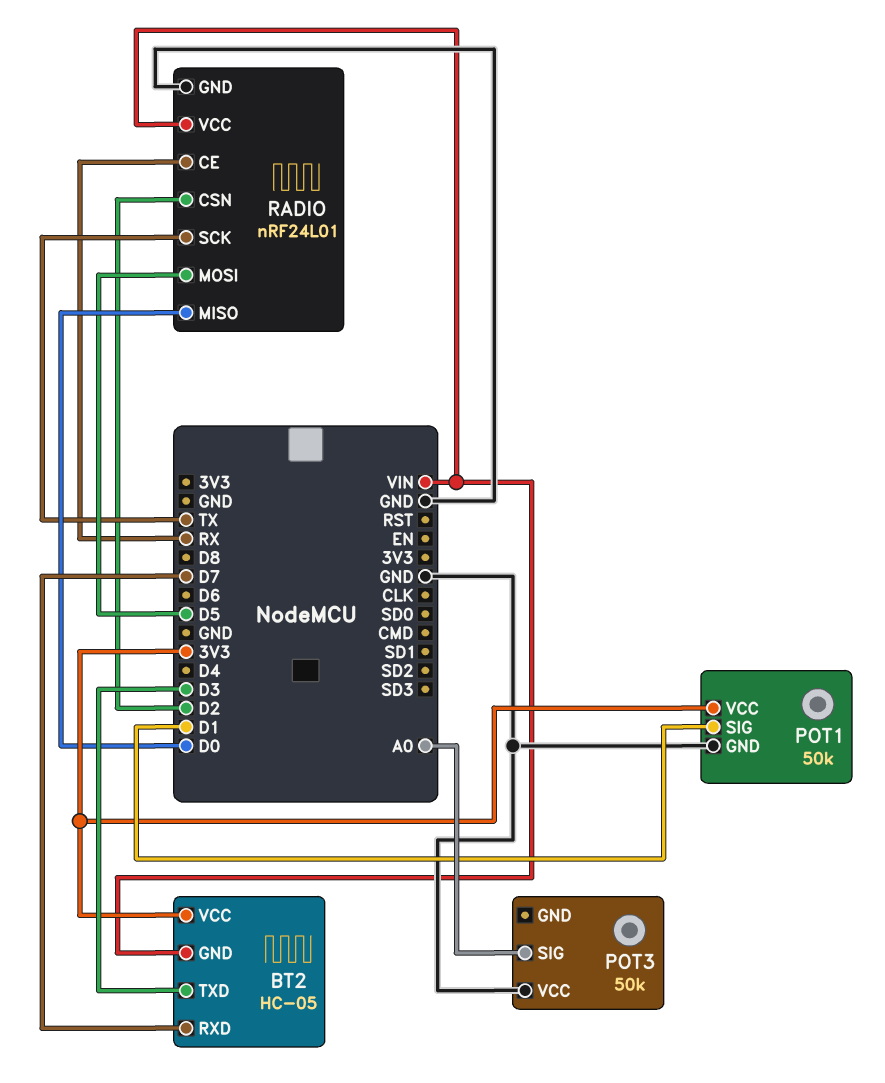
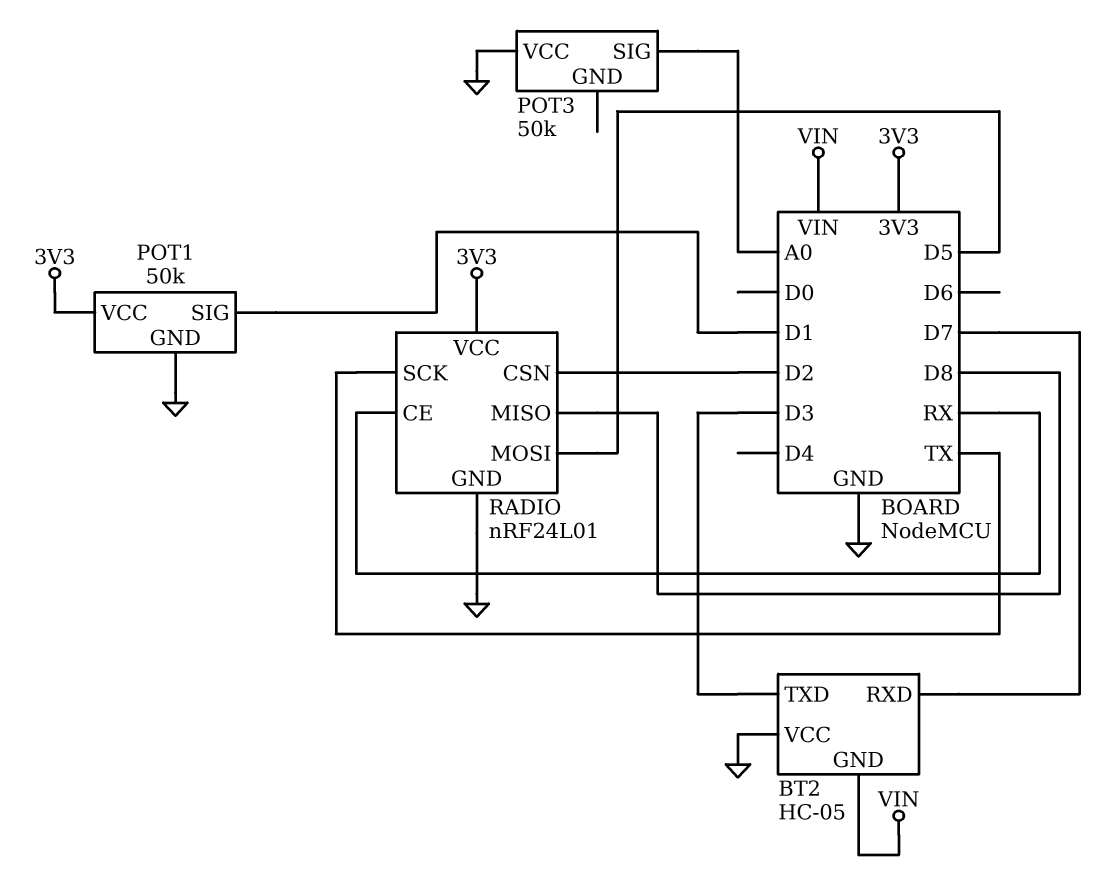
BT2 pin VCC: 3V3 -> GND
RADIO pin MISO: D0 -> D8
RADIO pin VCC: VIN -> 3V3

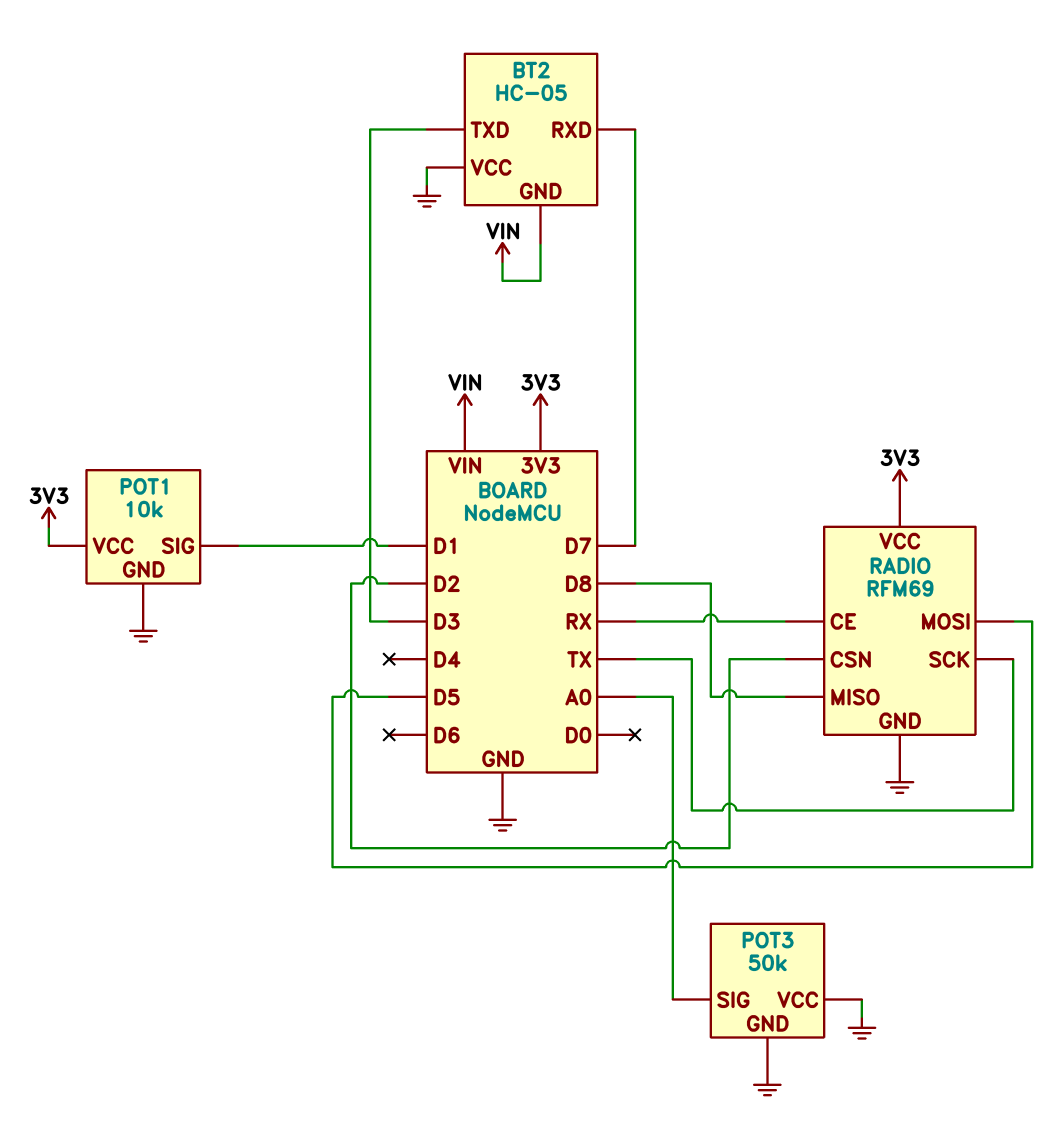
POT1: 50k -> 10k
POT3 pin GND: none -> GND
RADIO: nRF24L01 -> RFM69

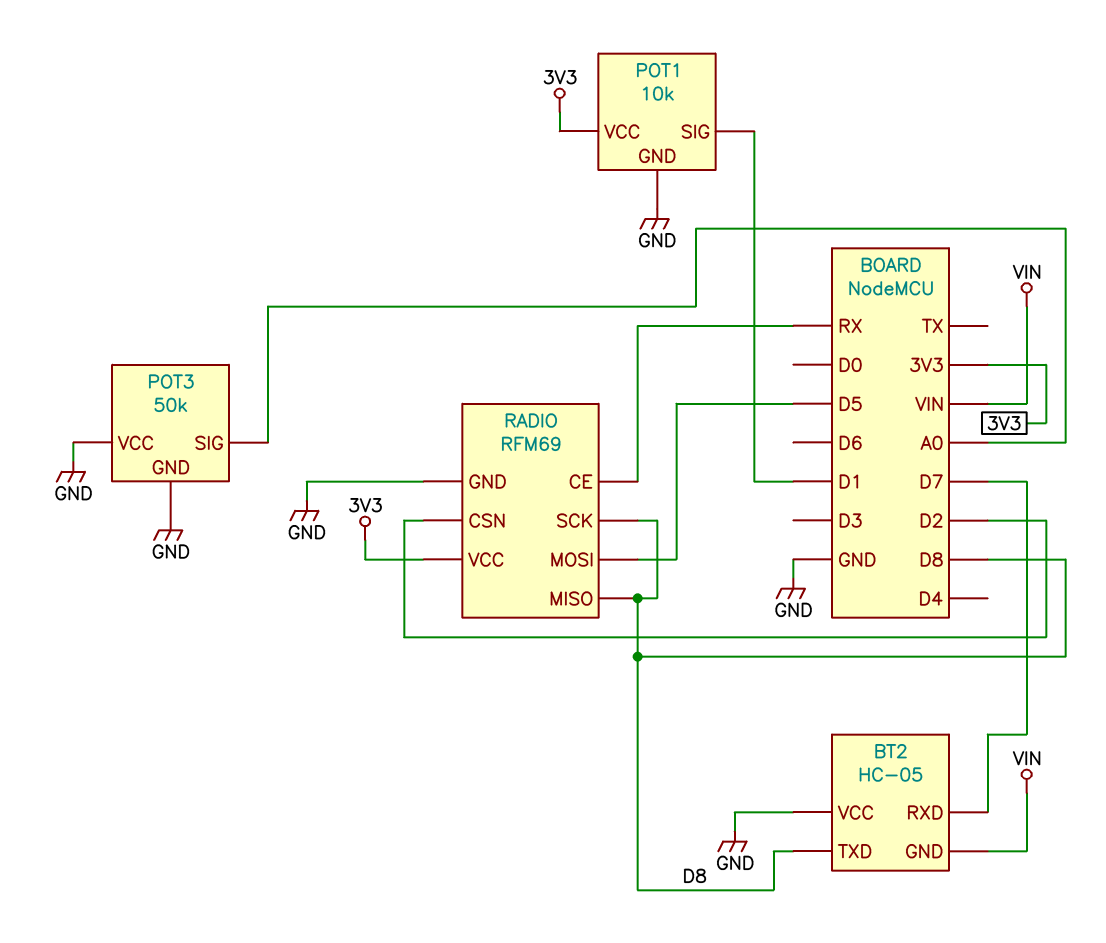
BT2 pin TXD: D3 -> D8
RADIO pin SCK: TX -> D8

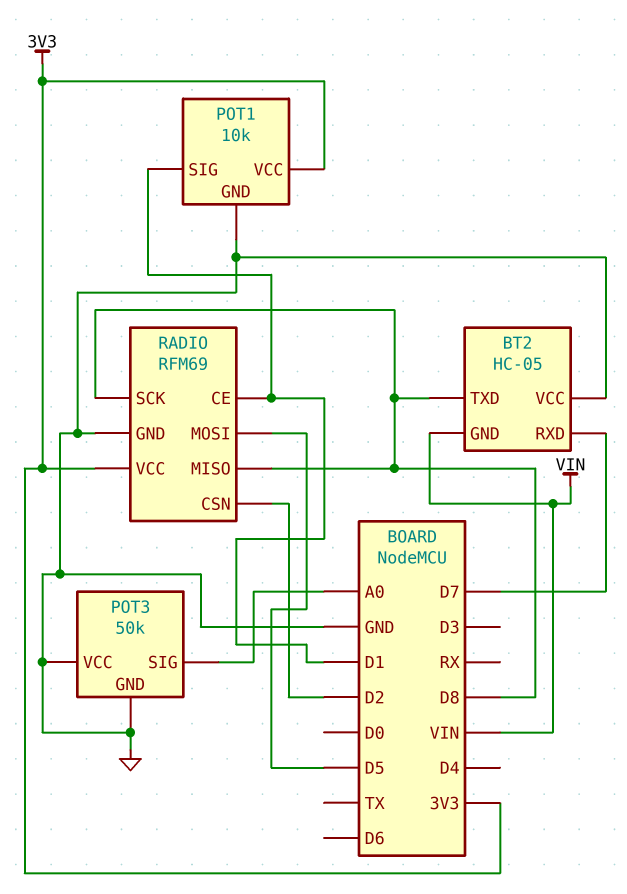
RADIO pin CE: RX -> D1

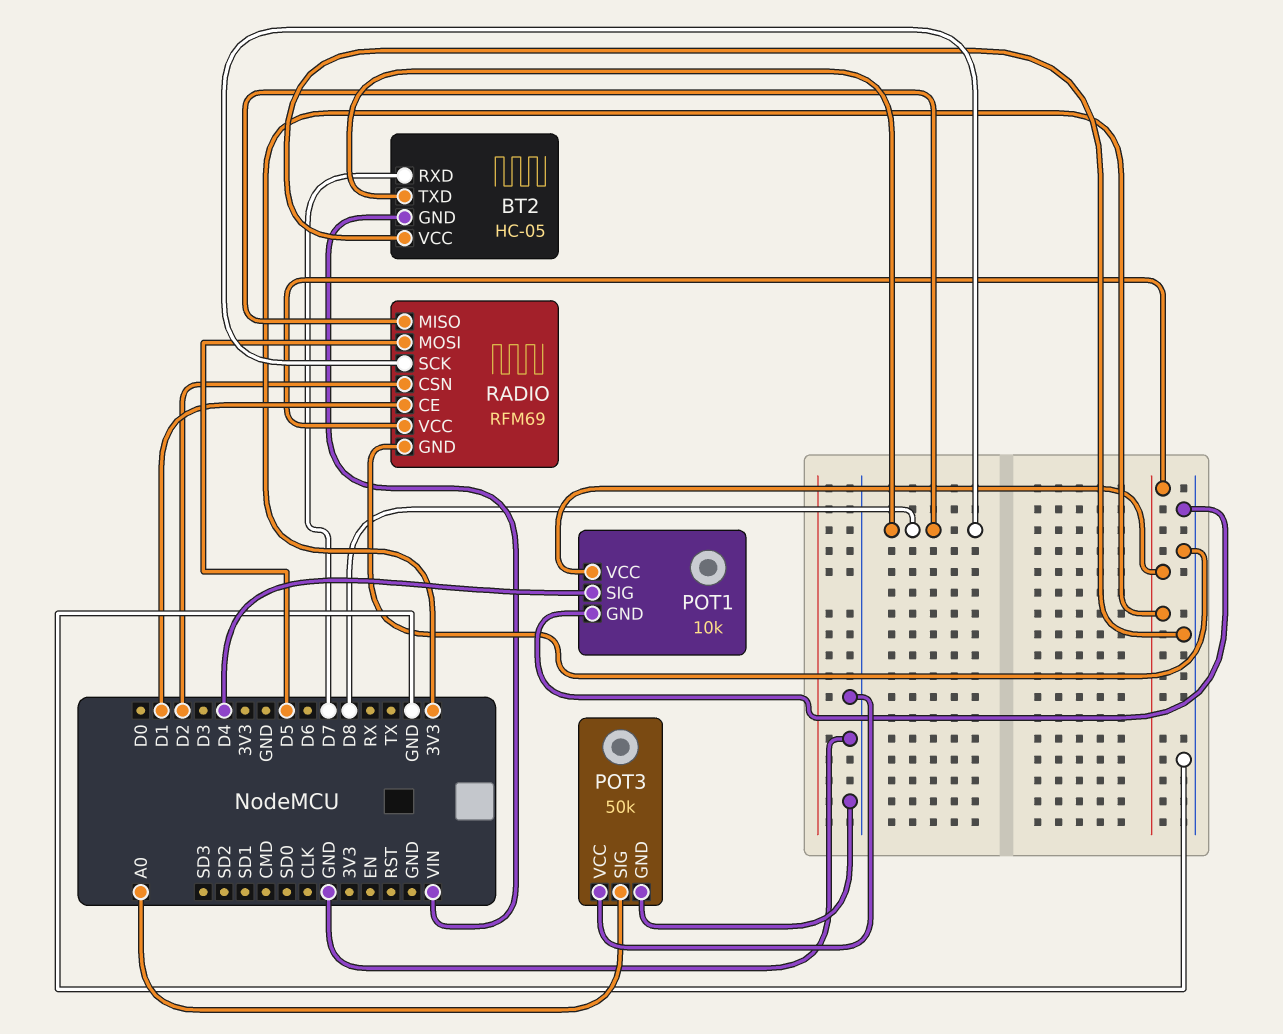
POT1 pin SIG: D1 -> D4

